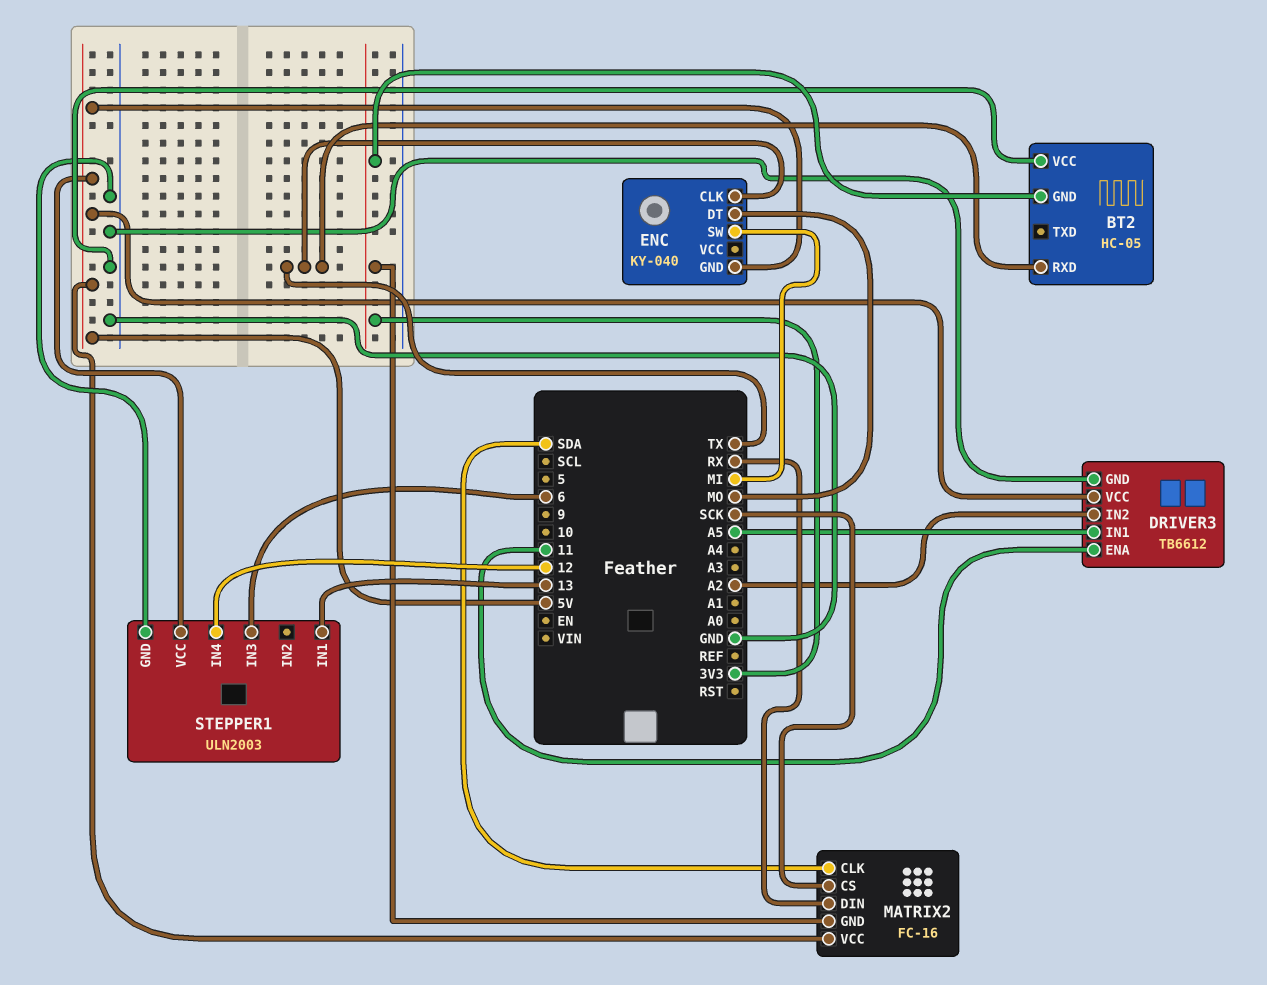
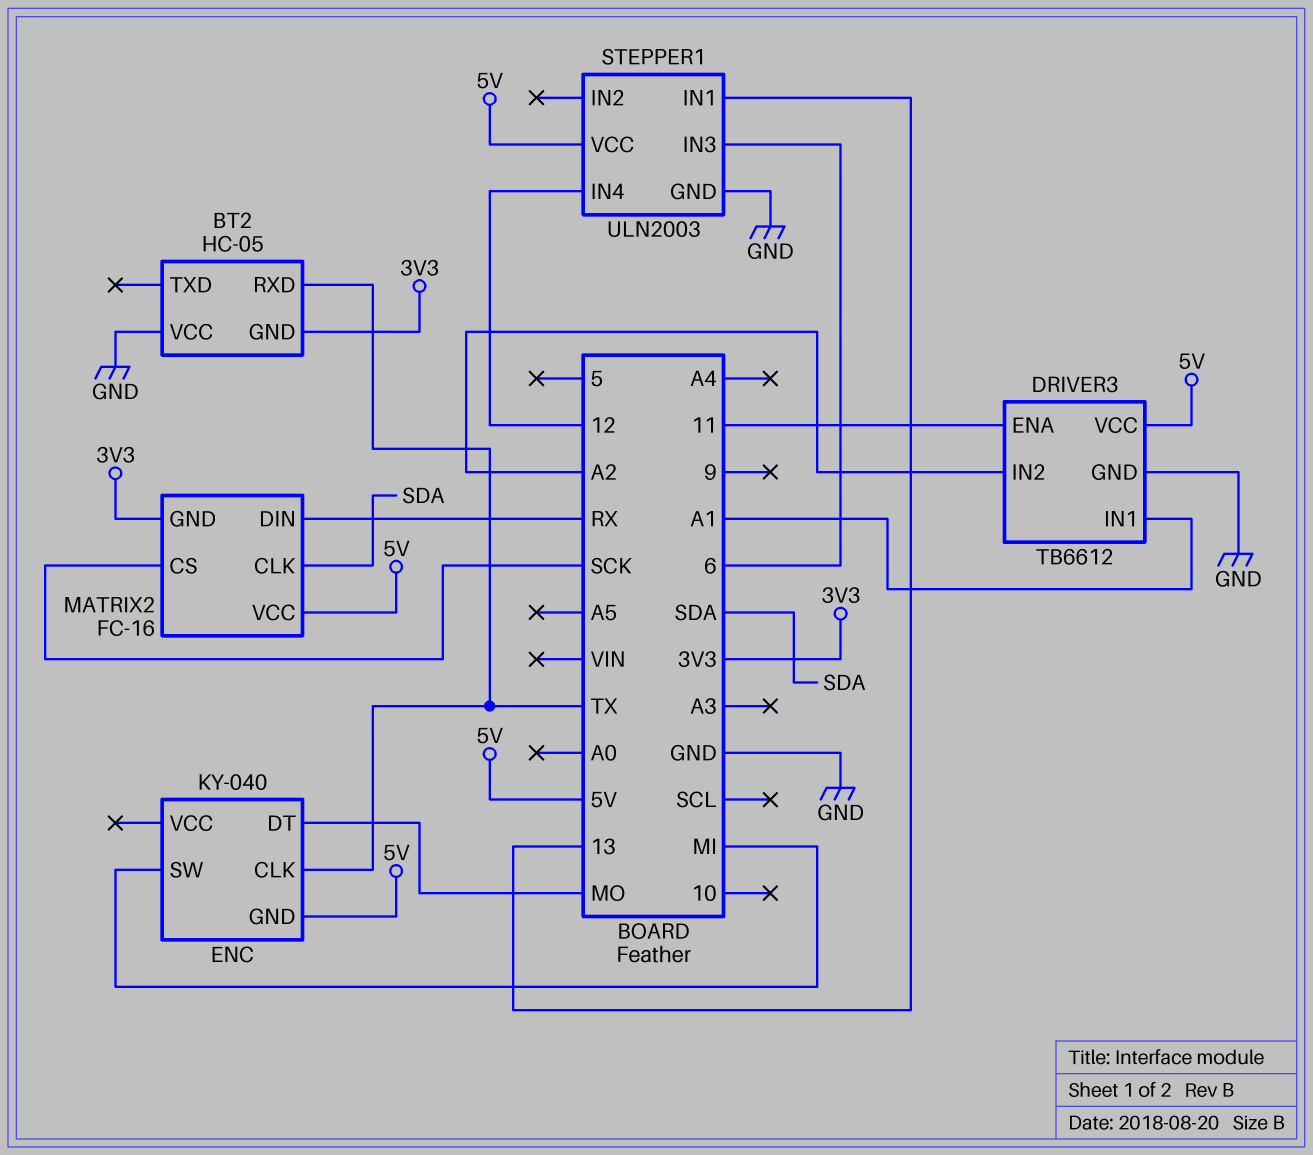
DRIVER3 pin IN1: A5 -> A1

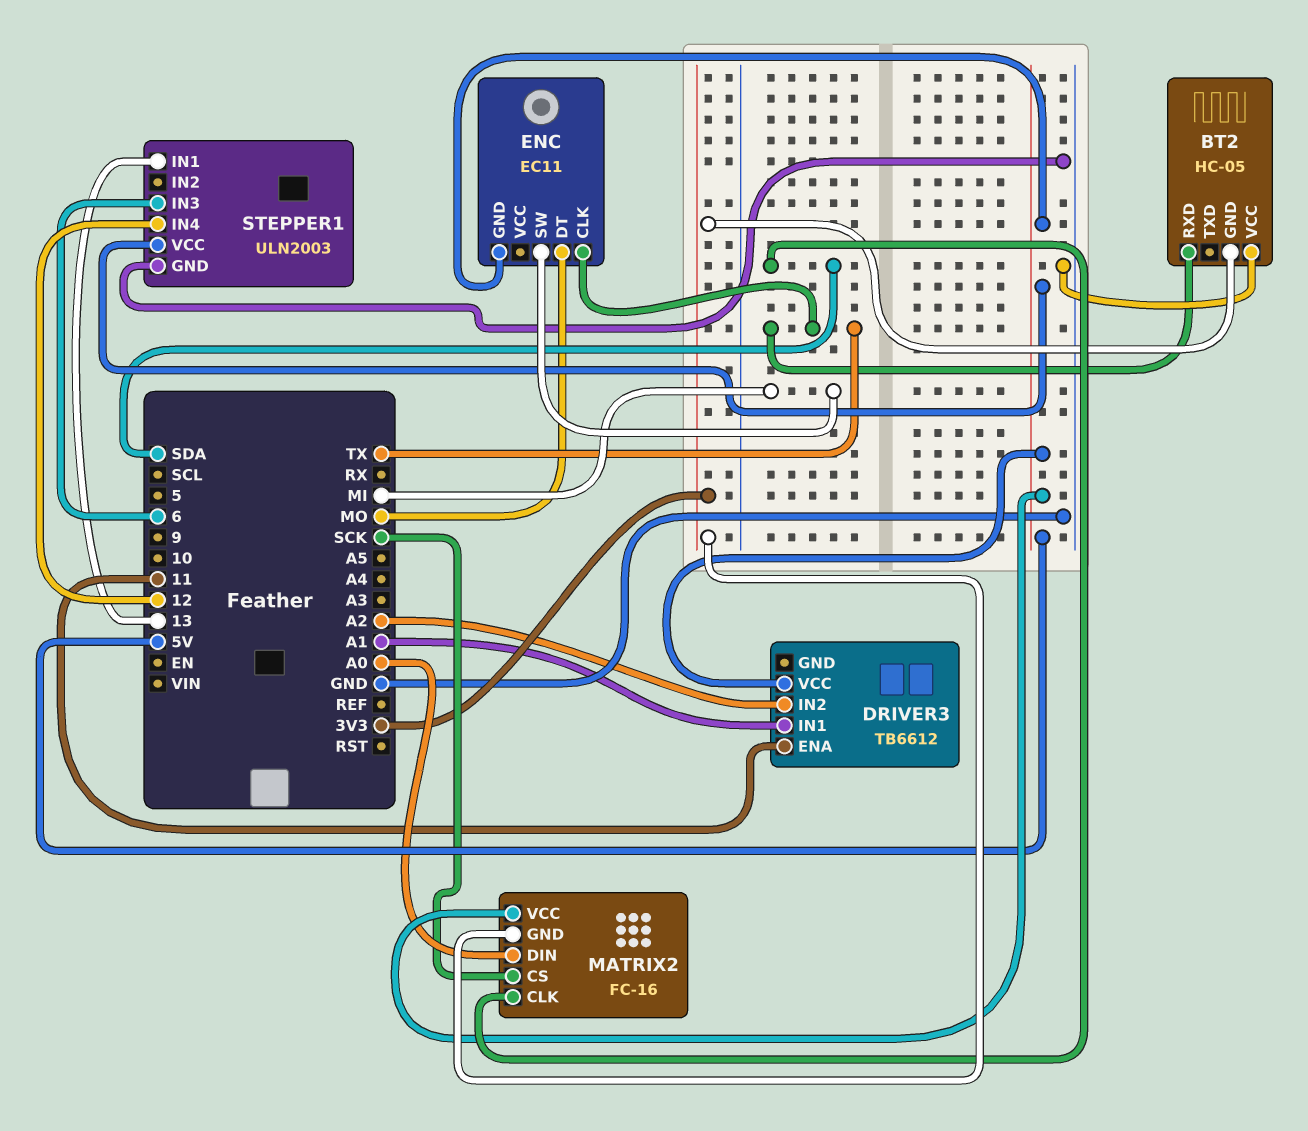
DRIVER3 pin GND: GND -> none
ENC: KY-040 -> EC11
MATRIX2 pin DIN: RX -> A0

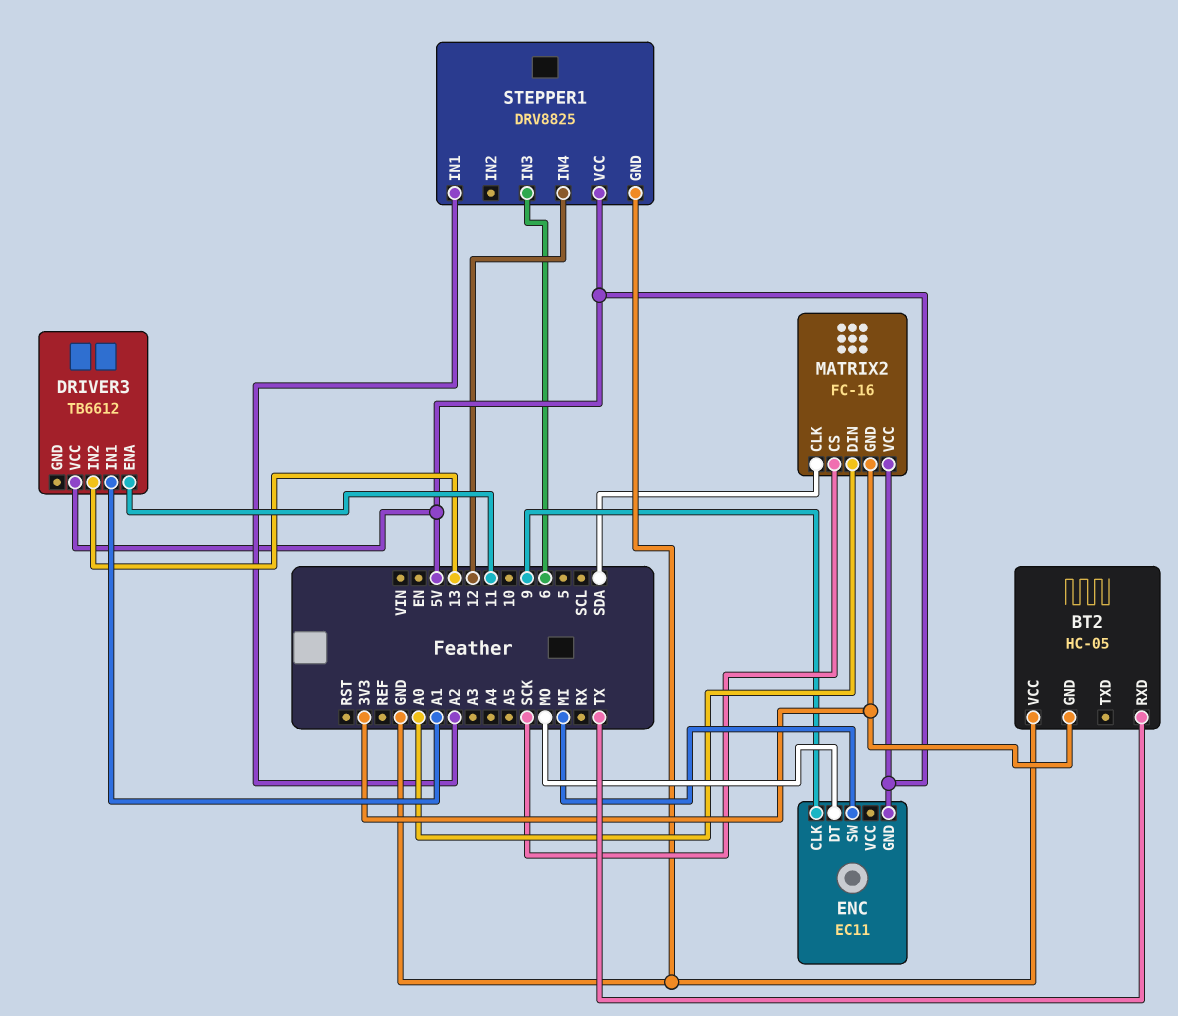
DRIVER3 pin IN2: A2 -> 13
ENC pin CLK: TX -> 9
STEPPER1: ULN2003 -> DRV8825
STEPPER1 pin IN1: 13 -> A2

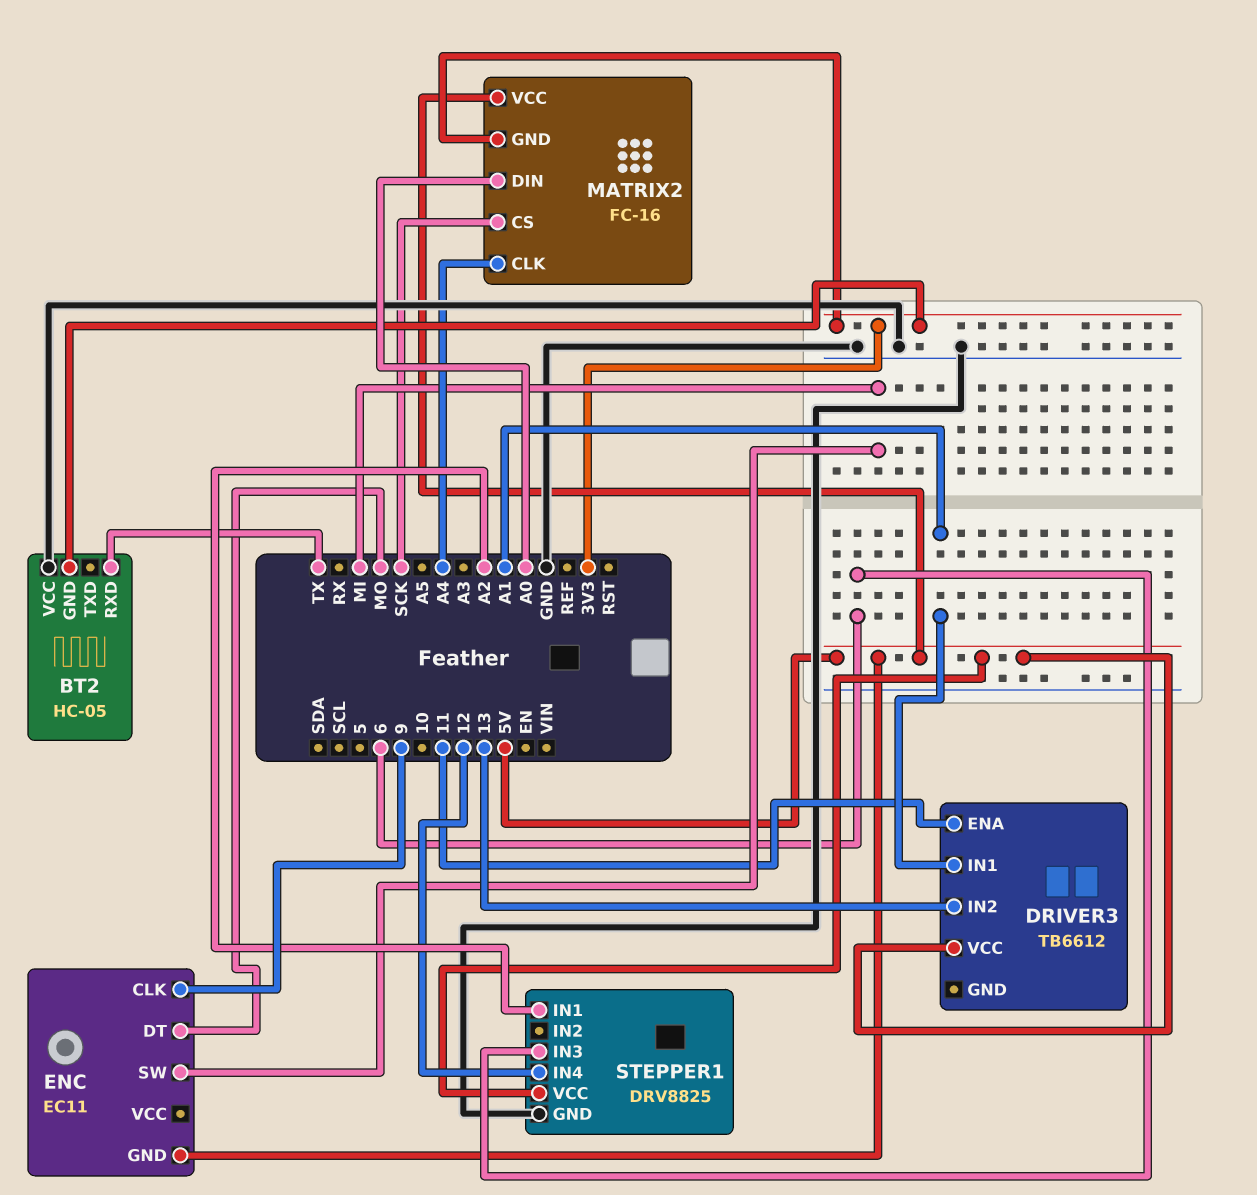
MATRIX2 pin CLK: SDA -> A4

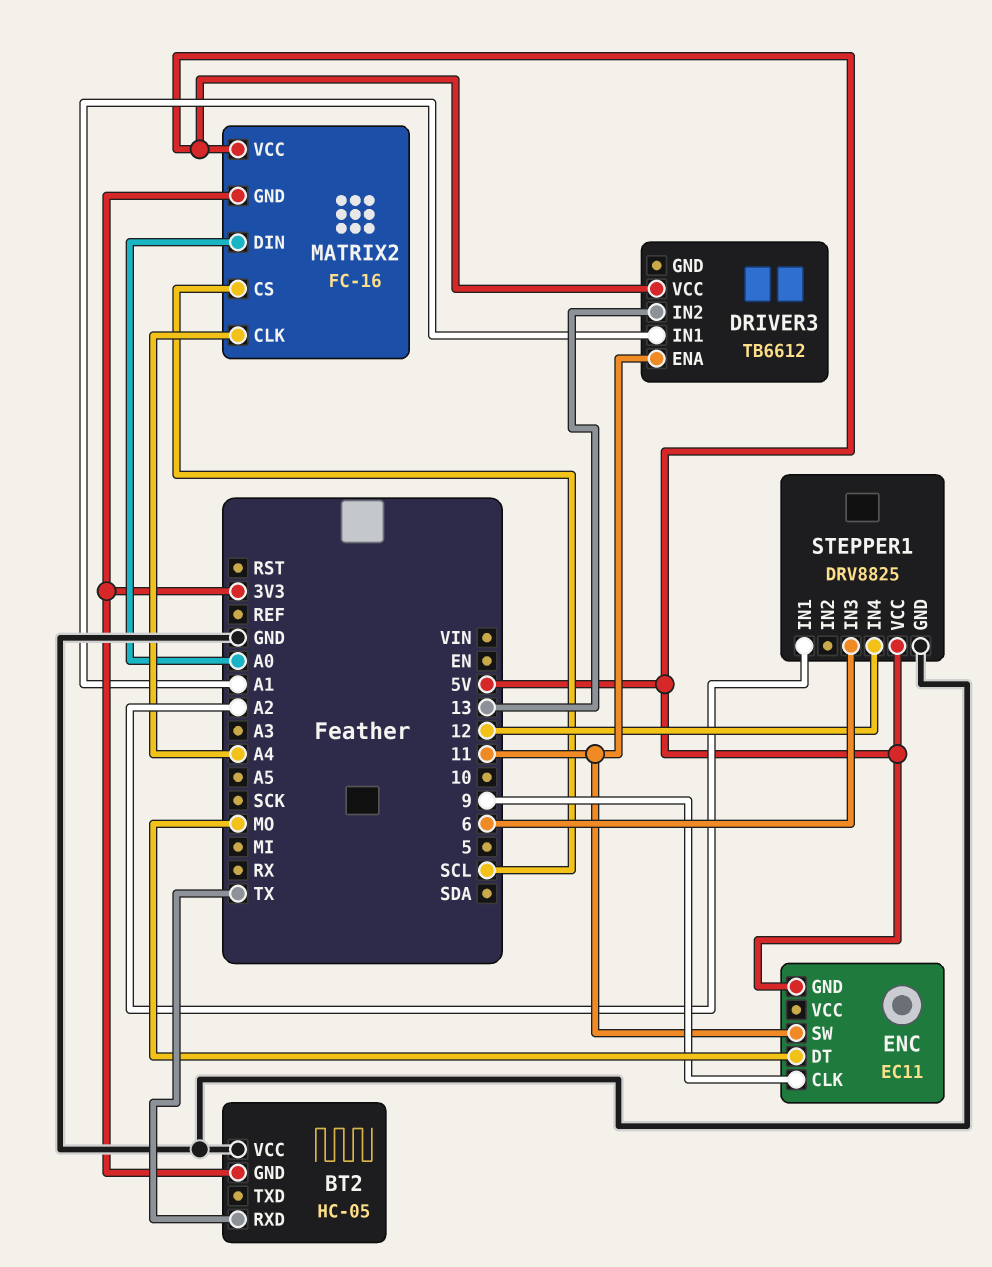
ENC pin SW: MI -> 11
MATRIX2 pin CS: SCK -> SCL

